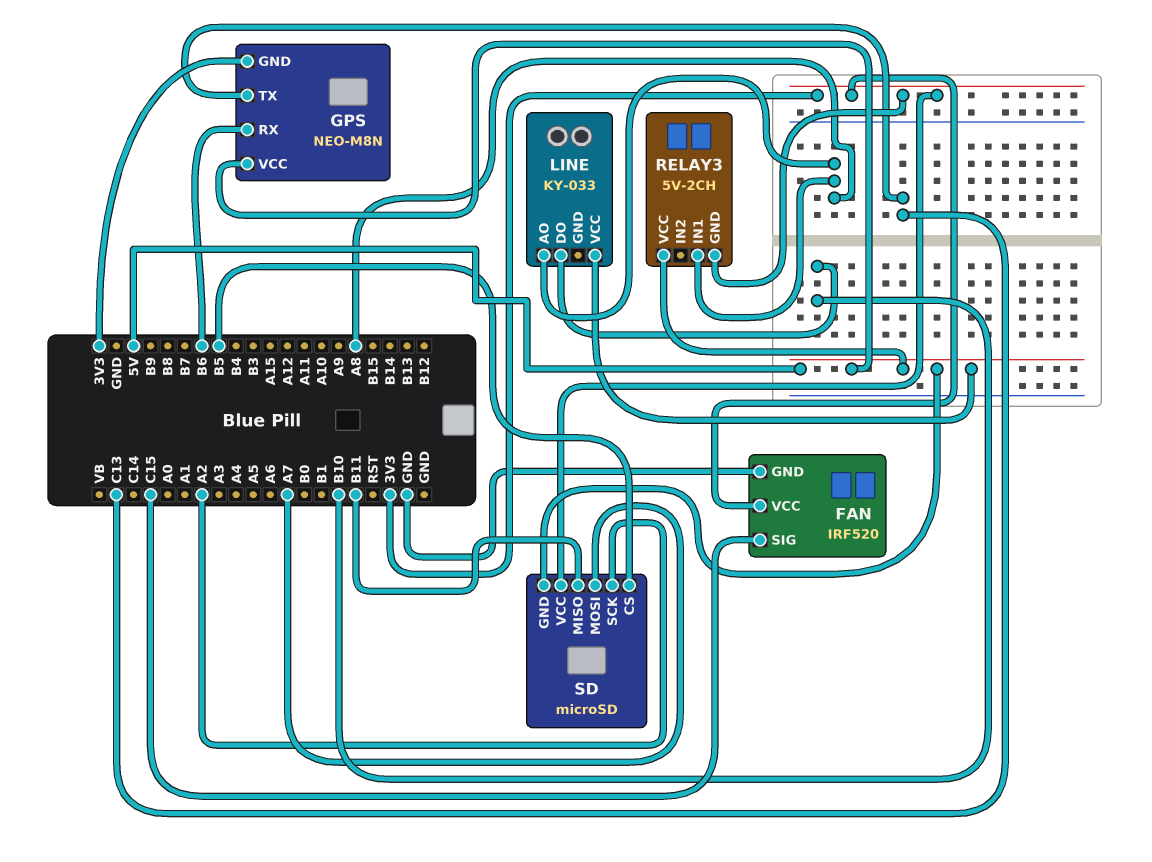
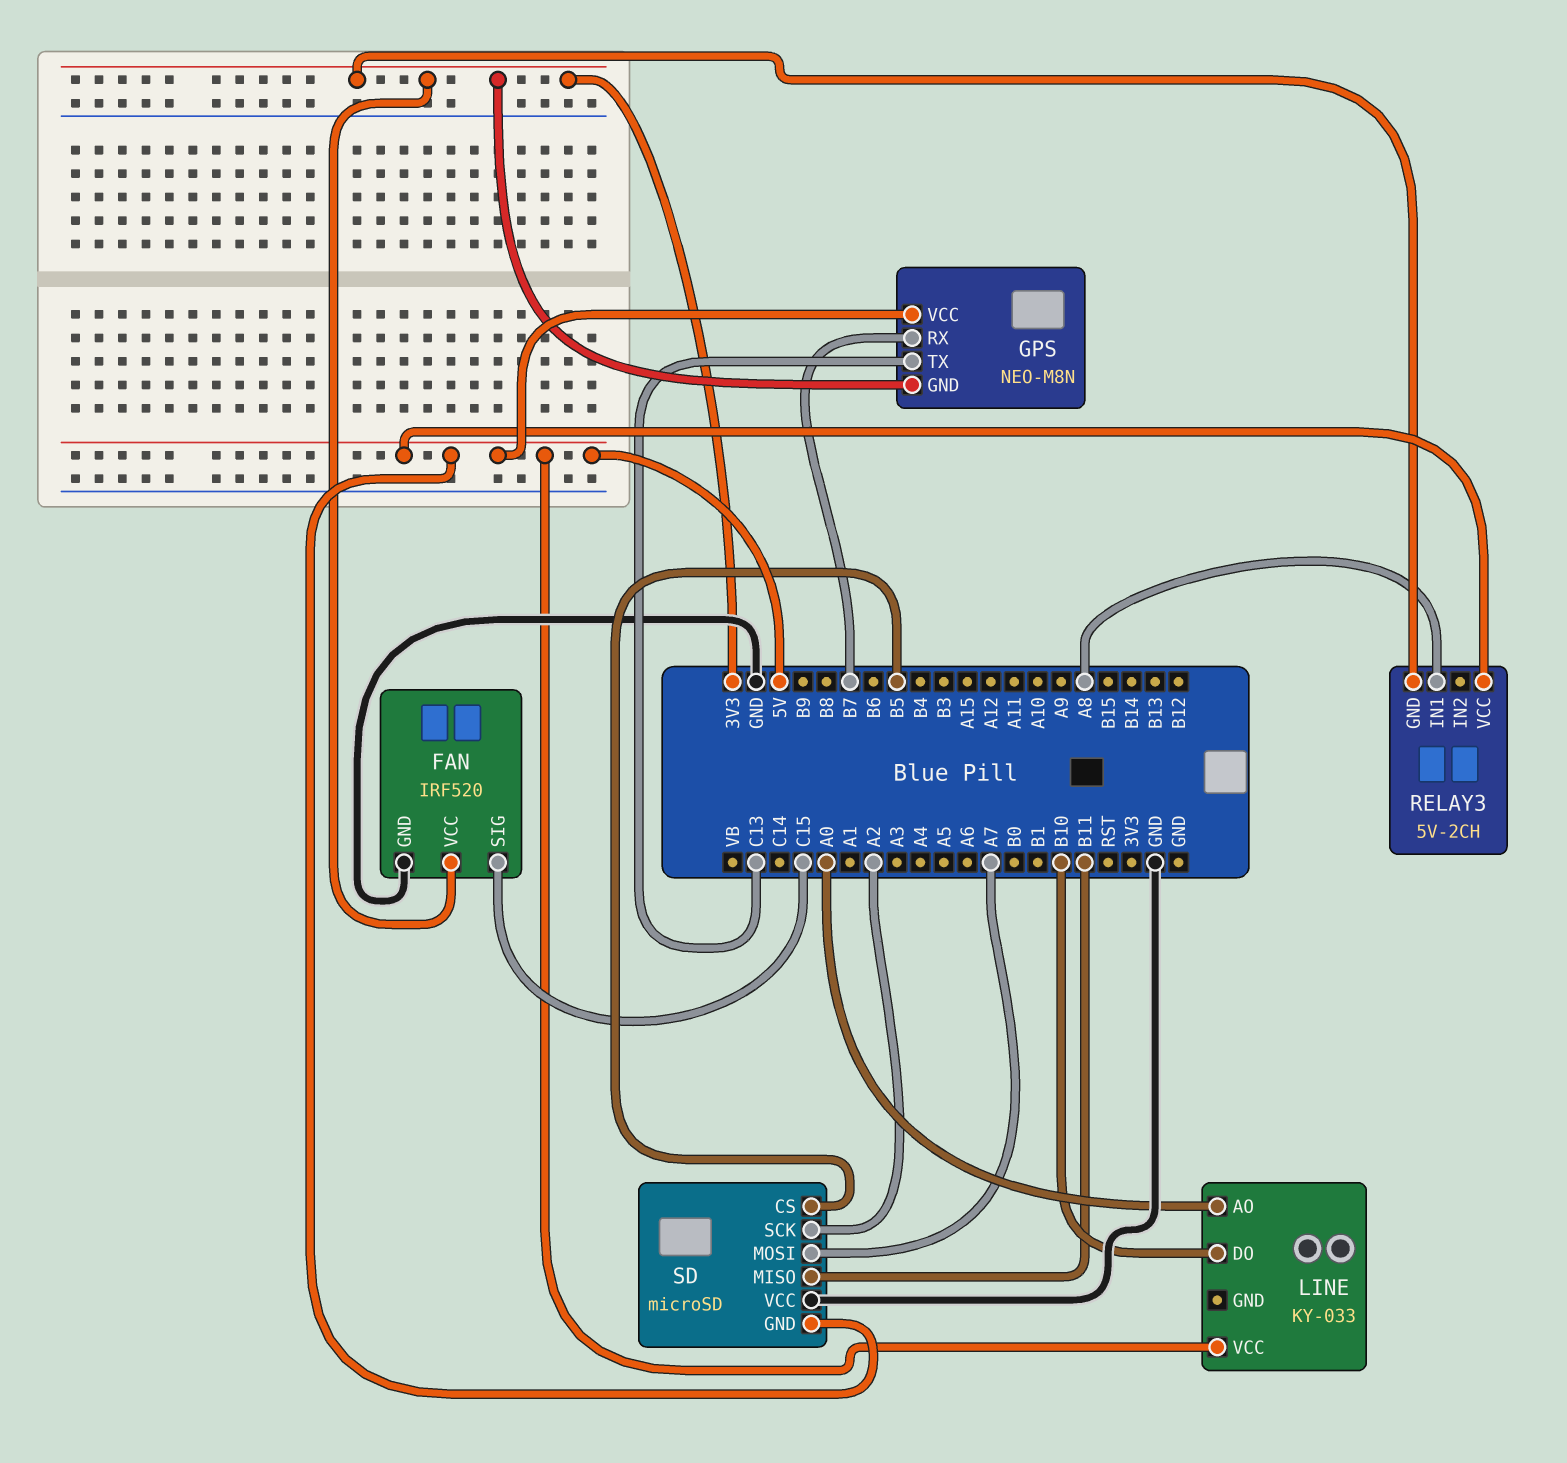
GPS pin RX: B6 -> B7
LINE pin AO: A8 -> A0
SD pin VCC: 3V3 -> GND

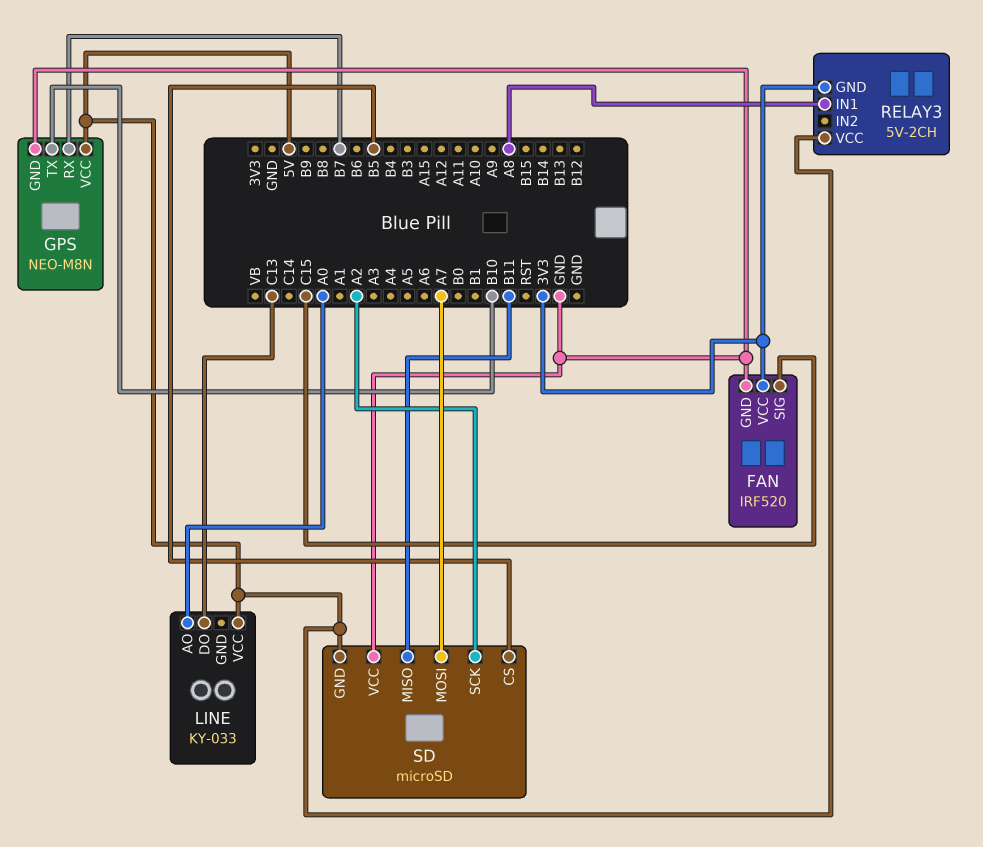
GPS pin GND: 3V3 -> GND
GPS pin TX: C13 -> B10
LINE pin DO: B10 -> C13

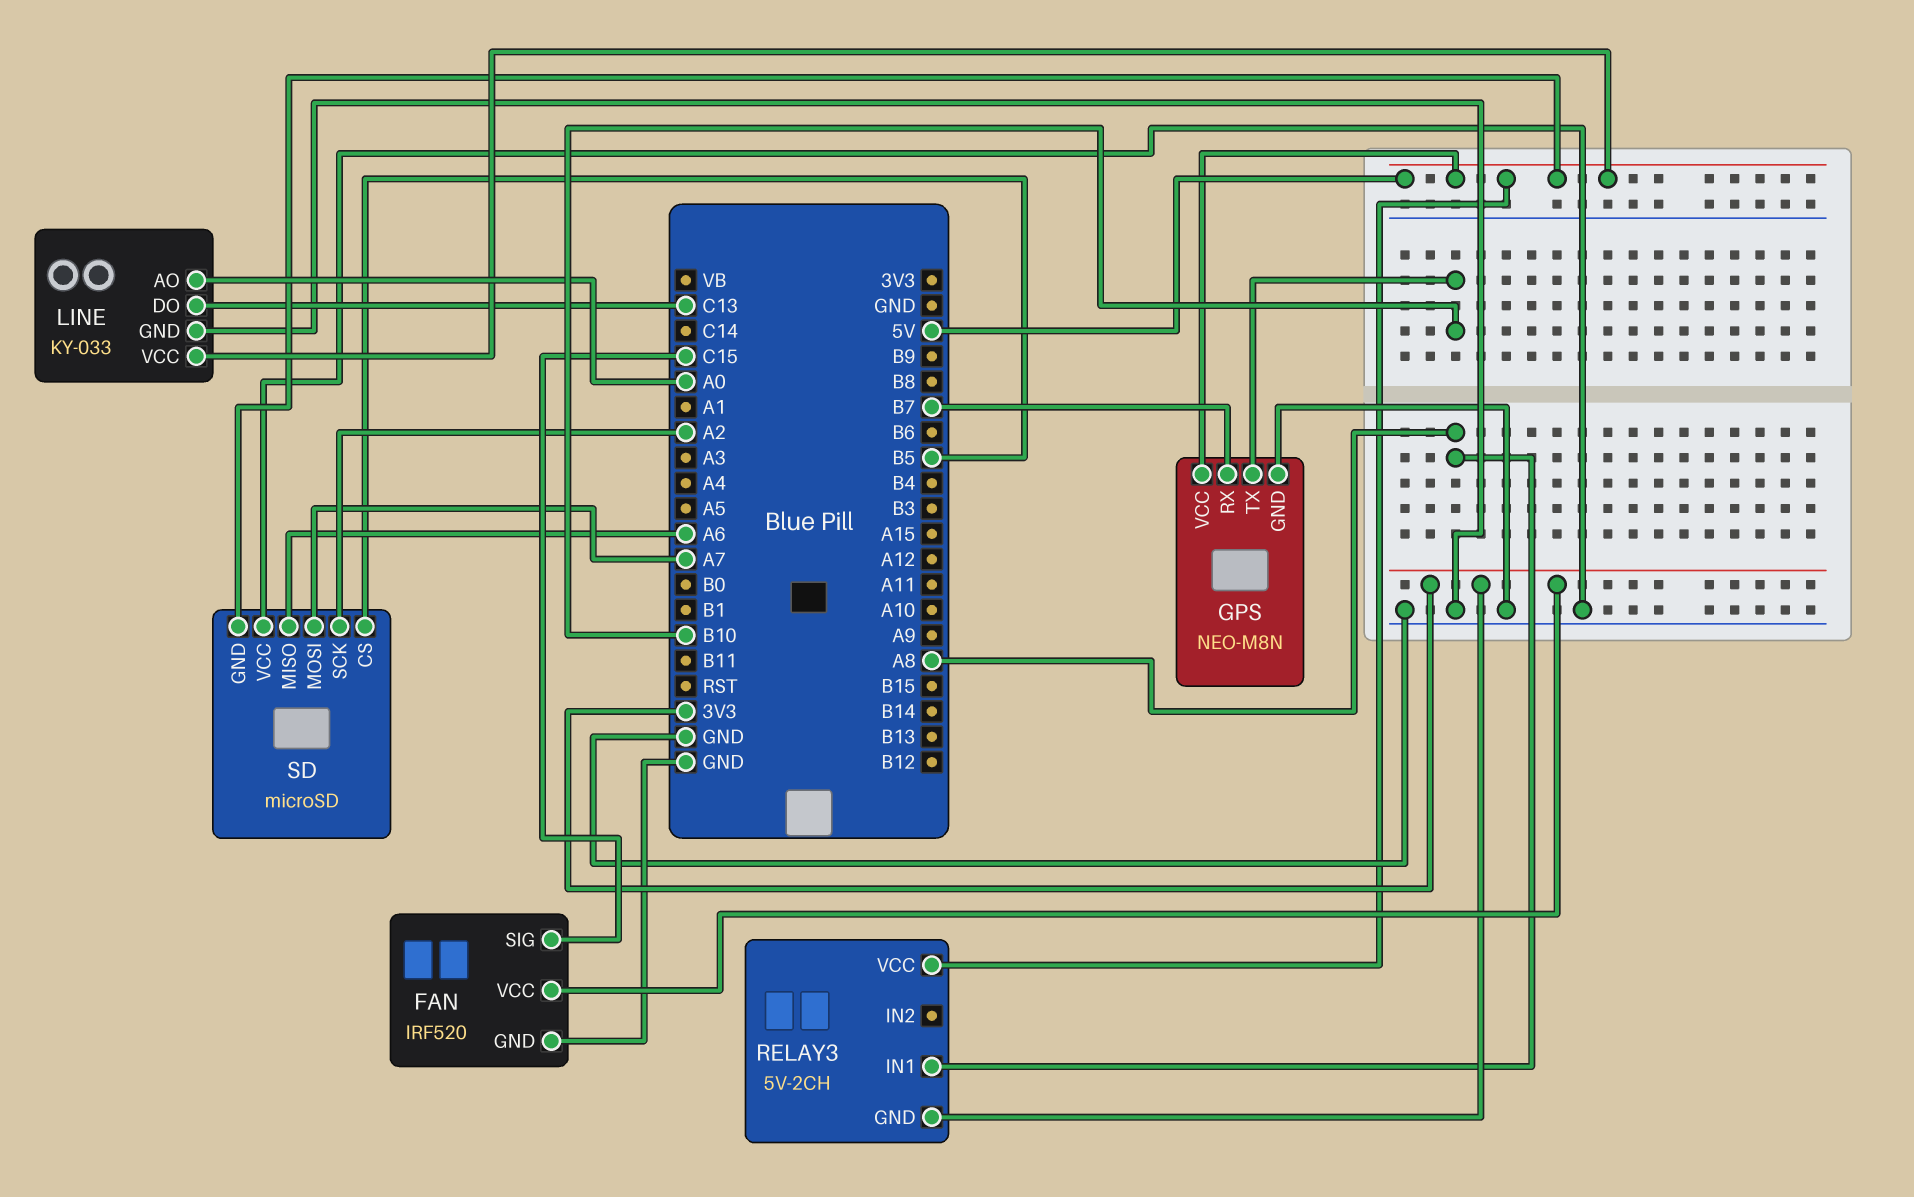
LINE pin GND: none -> GND
SD pin MISO: B11 -> A6

